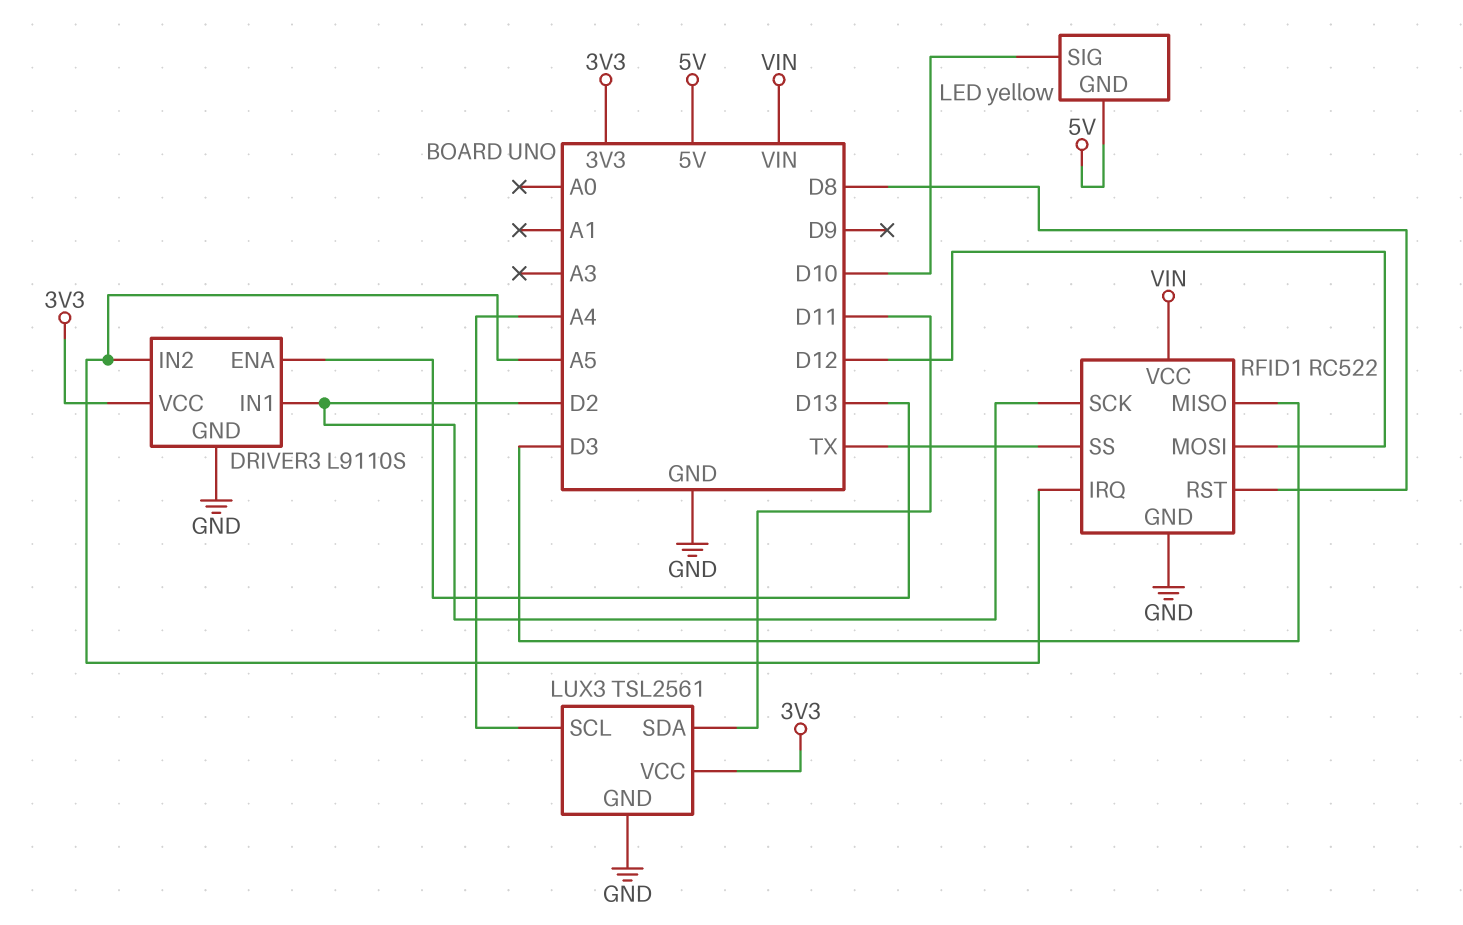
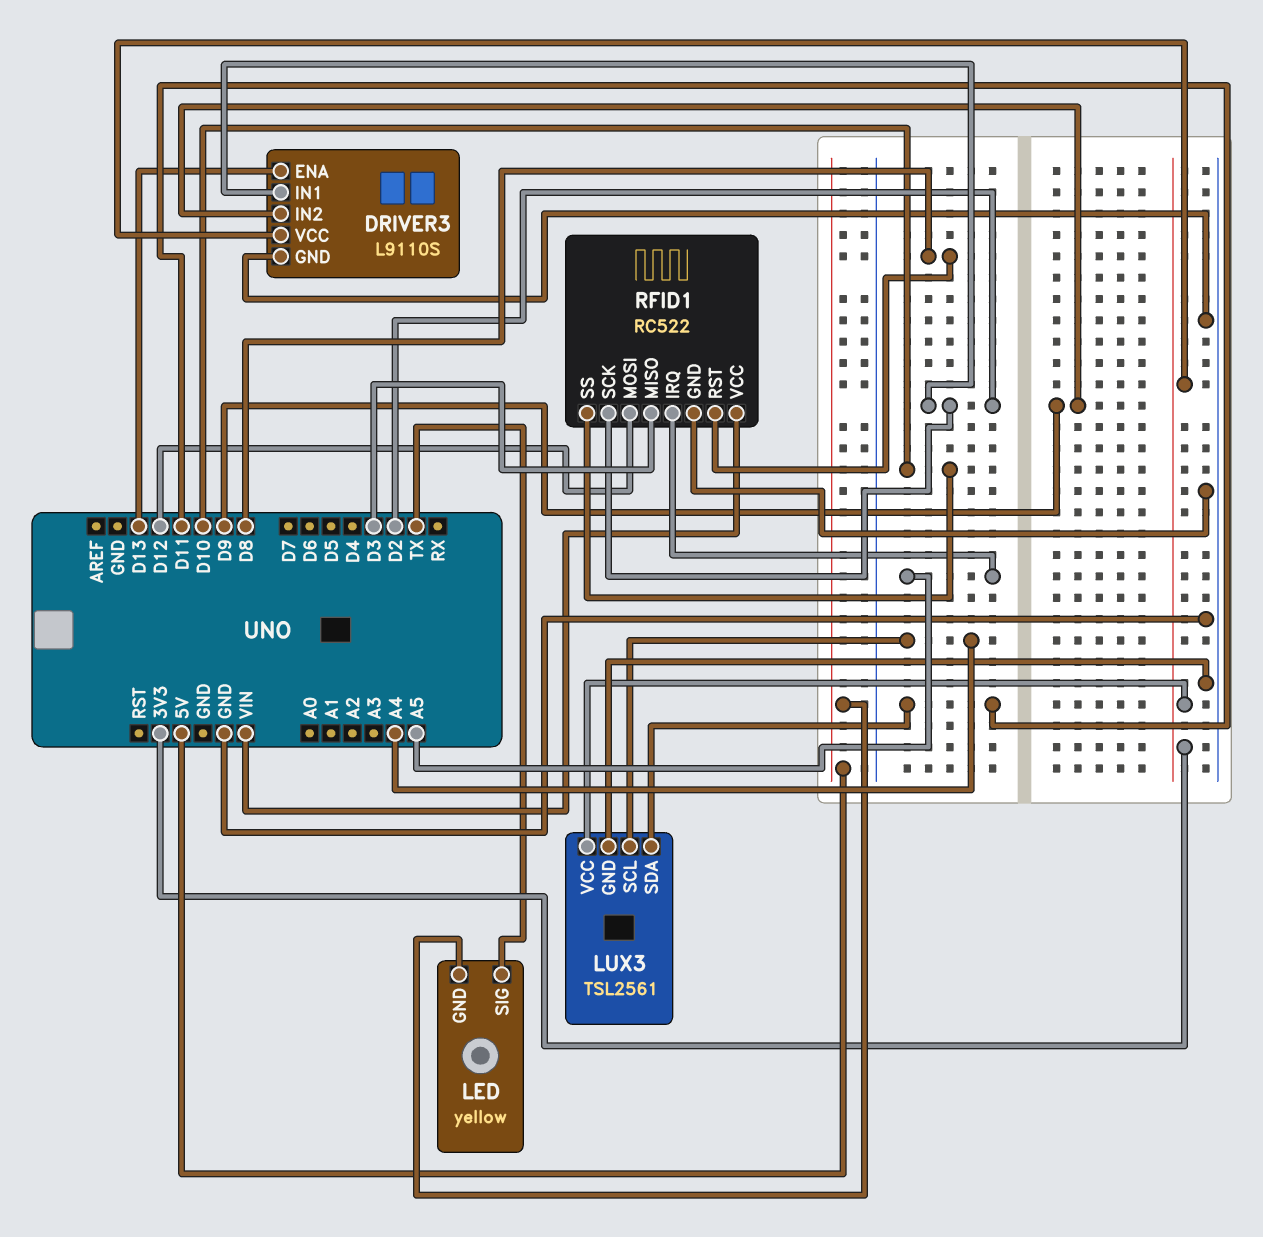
DRIVER3 pin IN2: A5 -> D9
LED pin SIG: D10 -> TX
RFID1 pin SS: TX -> D10

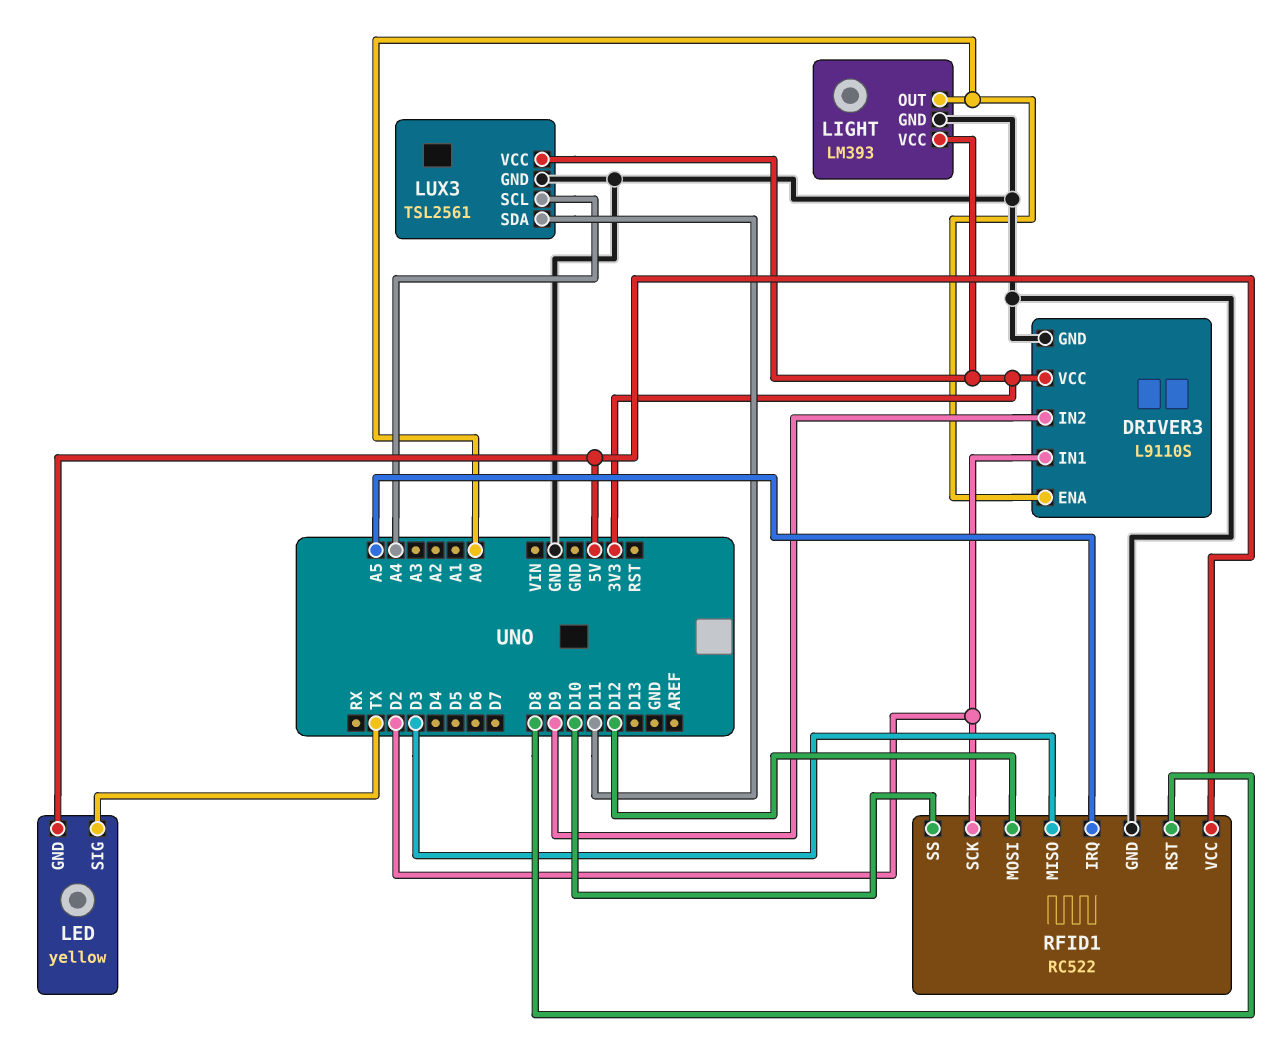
DRIVER3 pin ENA: D13 -> A0
LIGHT: none -> LM393
LIGHT pin GND: none -> GND
LIGHT pin OUT: none -> A0
LIGHT pin VCC: none -> 3V3
RFID1 pin VCC: VIN -> 5V

